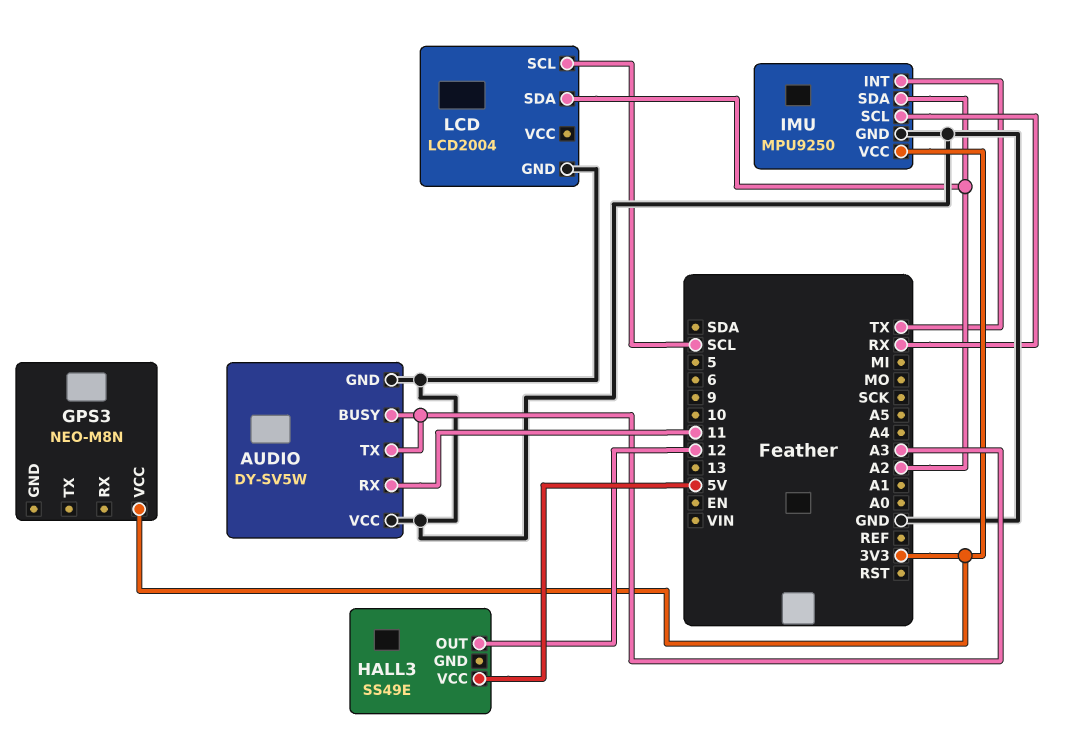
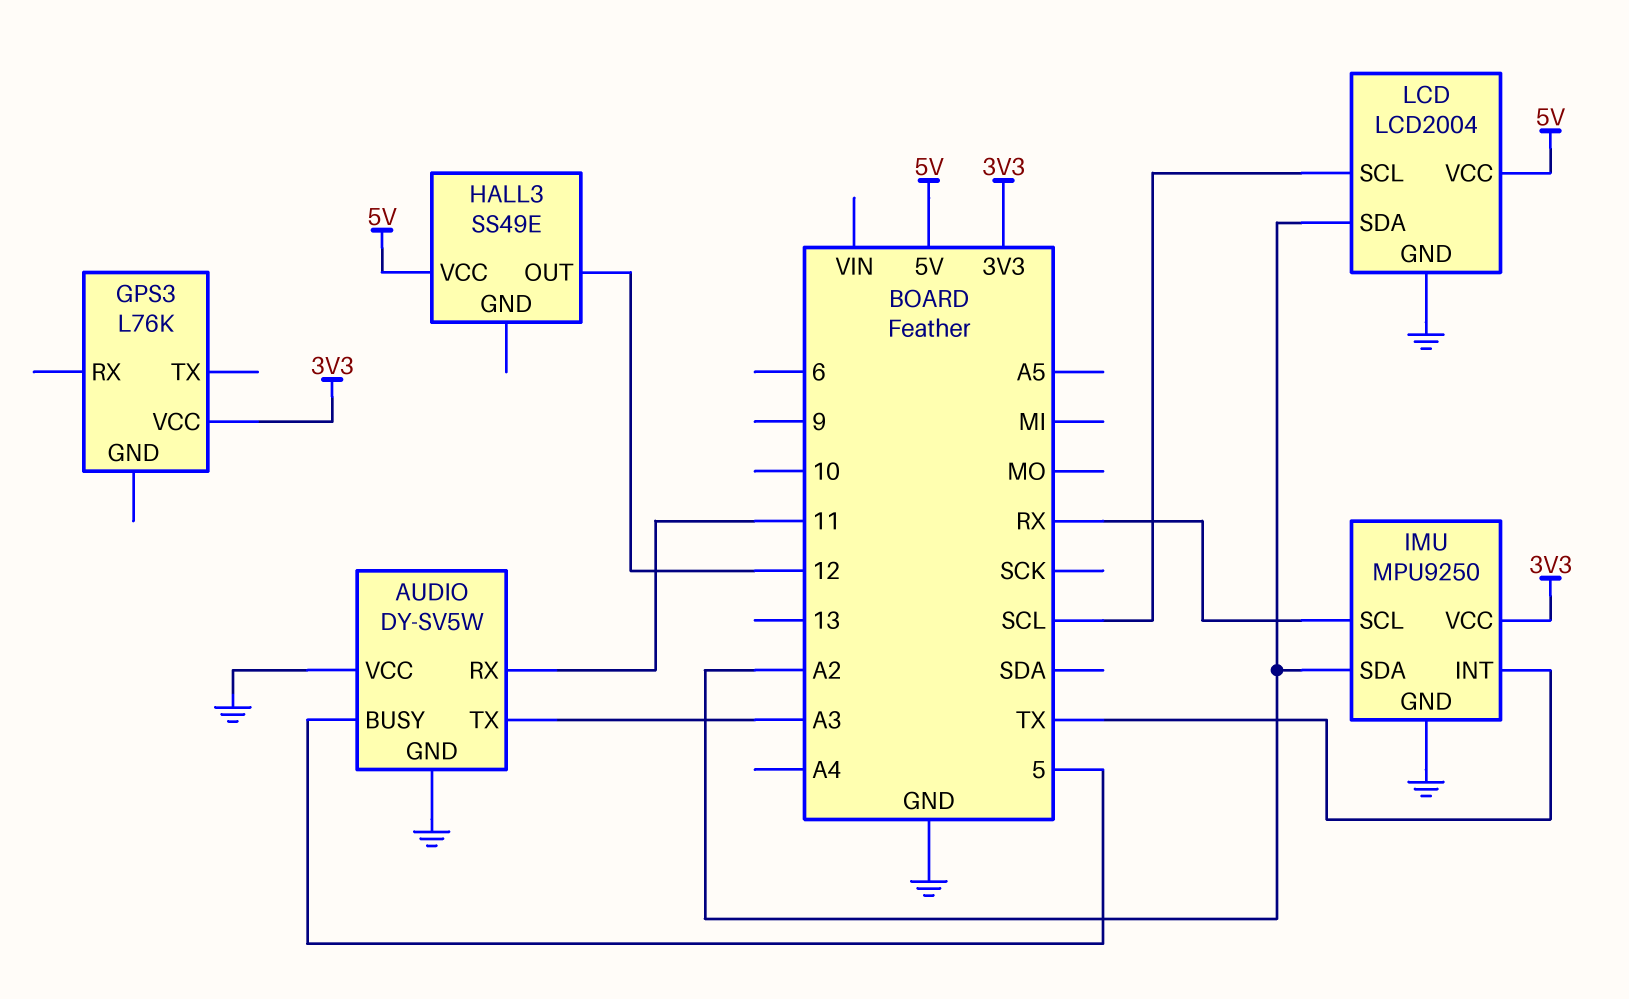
AUDIO pin BUSY: A3 -> 5
GPS3: NEO-M8N -> L76K
LCD pin VCC: none -> 5V

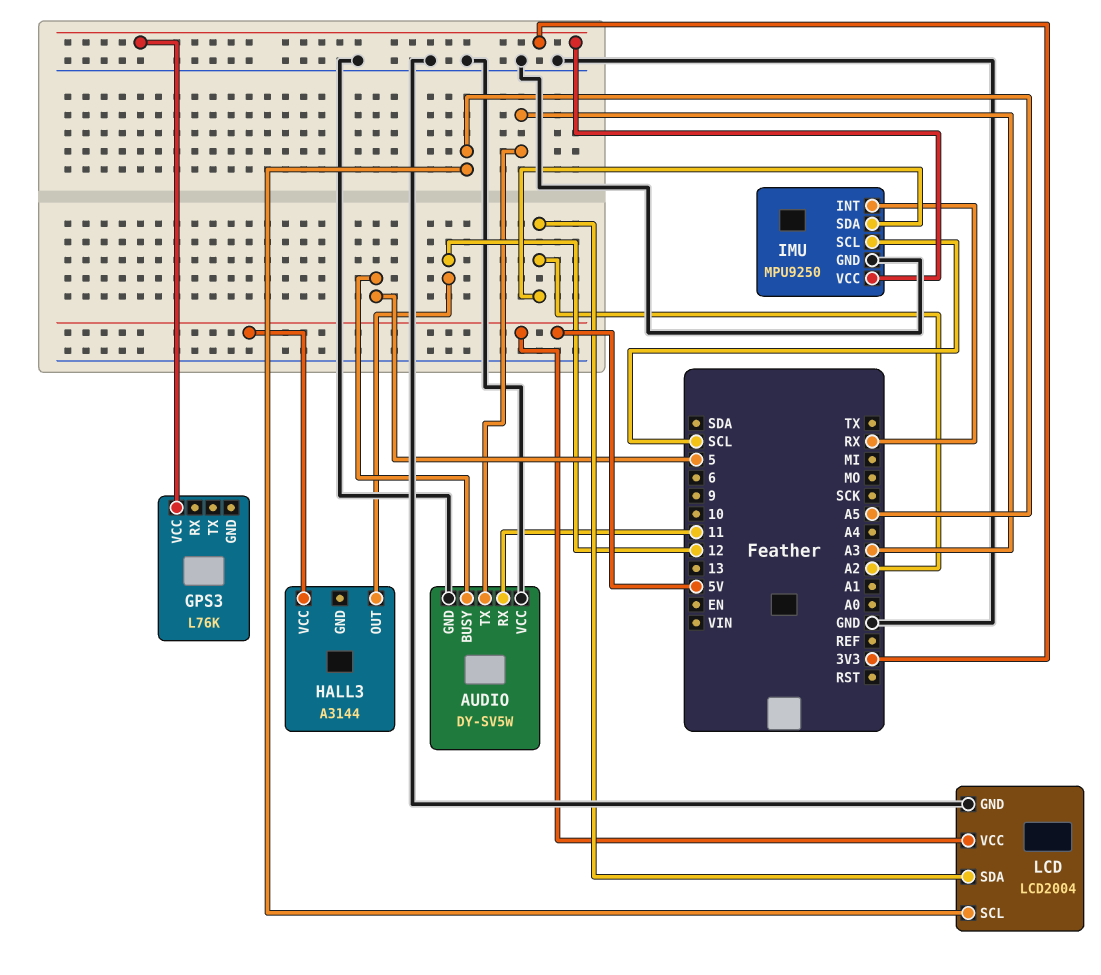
HALL3: SS49E -> A3144
IMU pin INT: TX -> RX
IMU pin SCL: RX -> SCL
LCD pin SCL: SCL -> A5

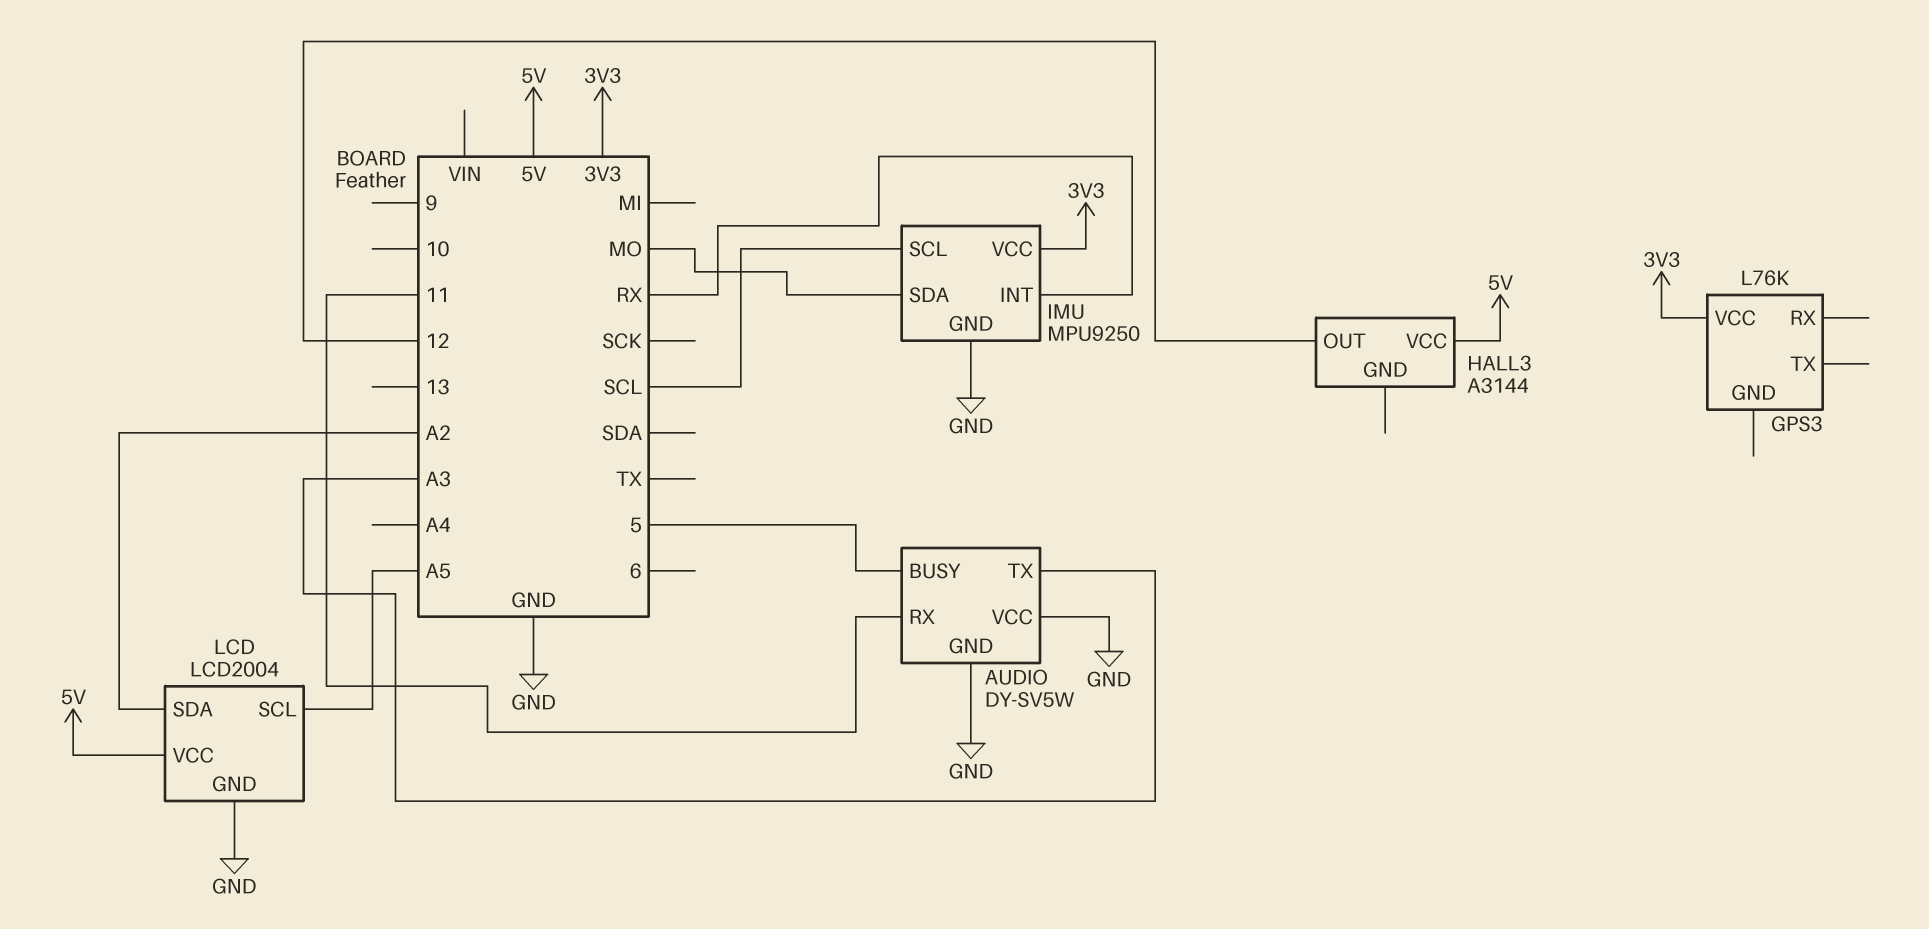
IMU pin SDA: A2 -> MO

